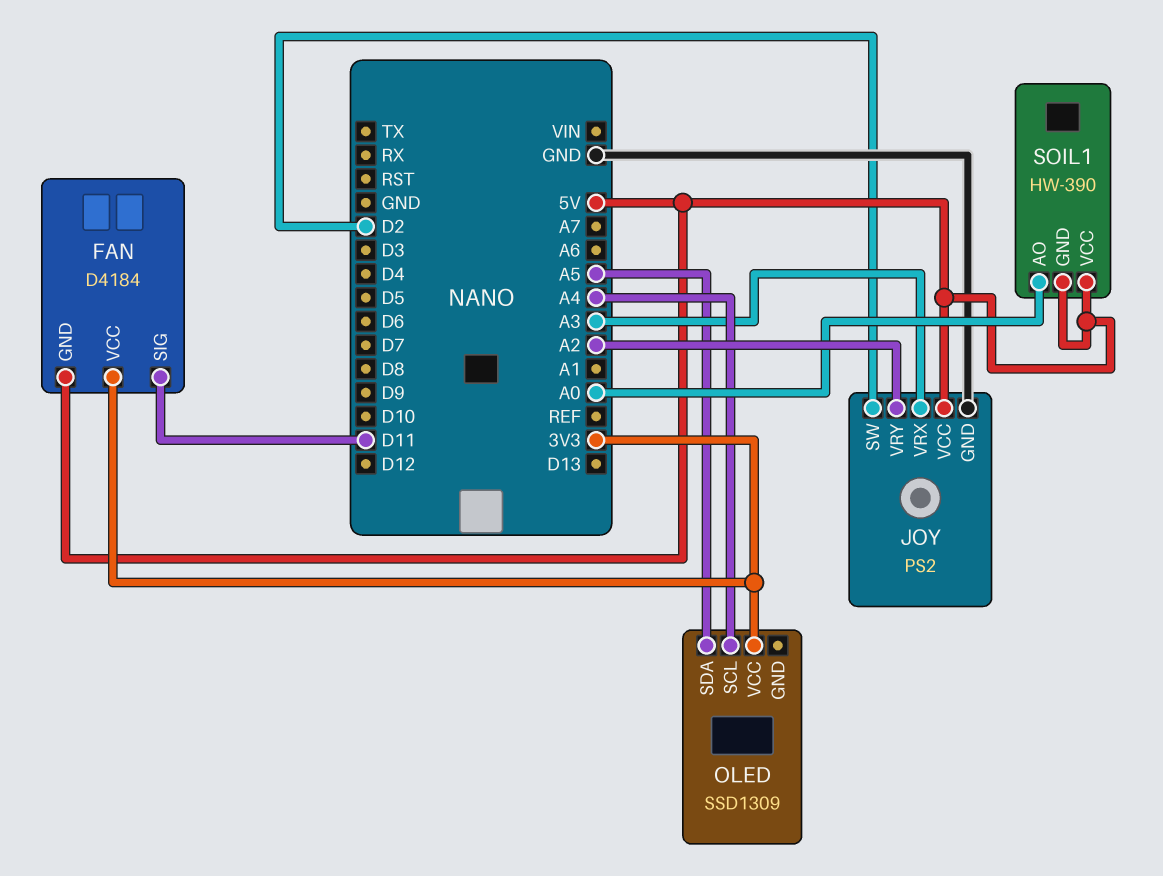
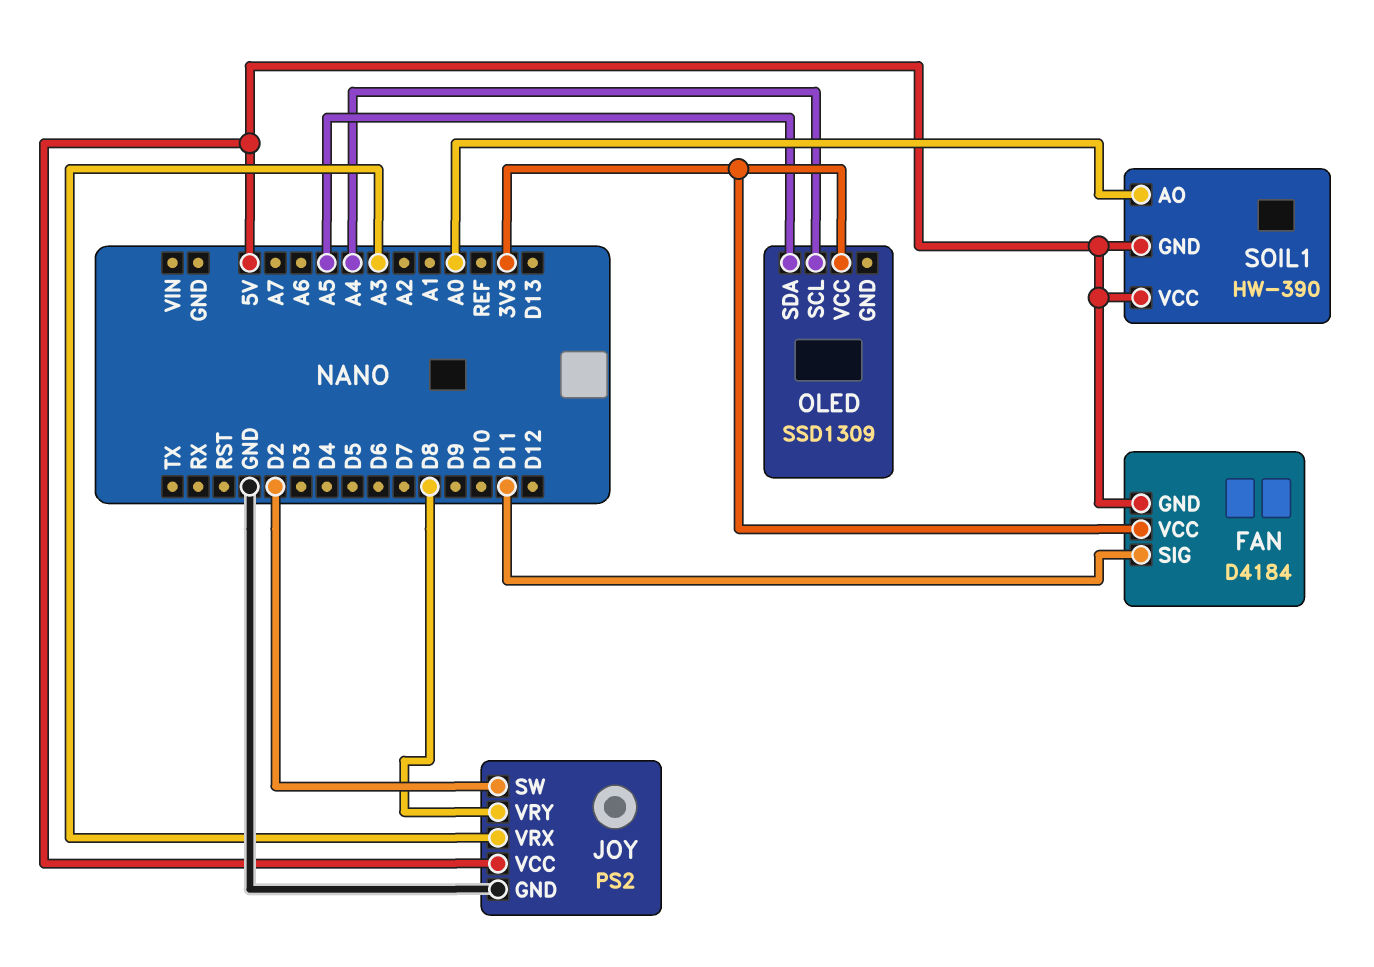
JOY pin VRY: A2 -> D8

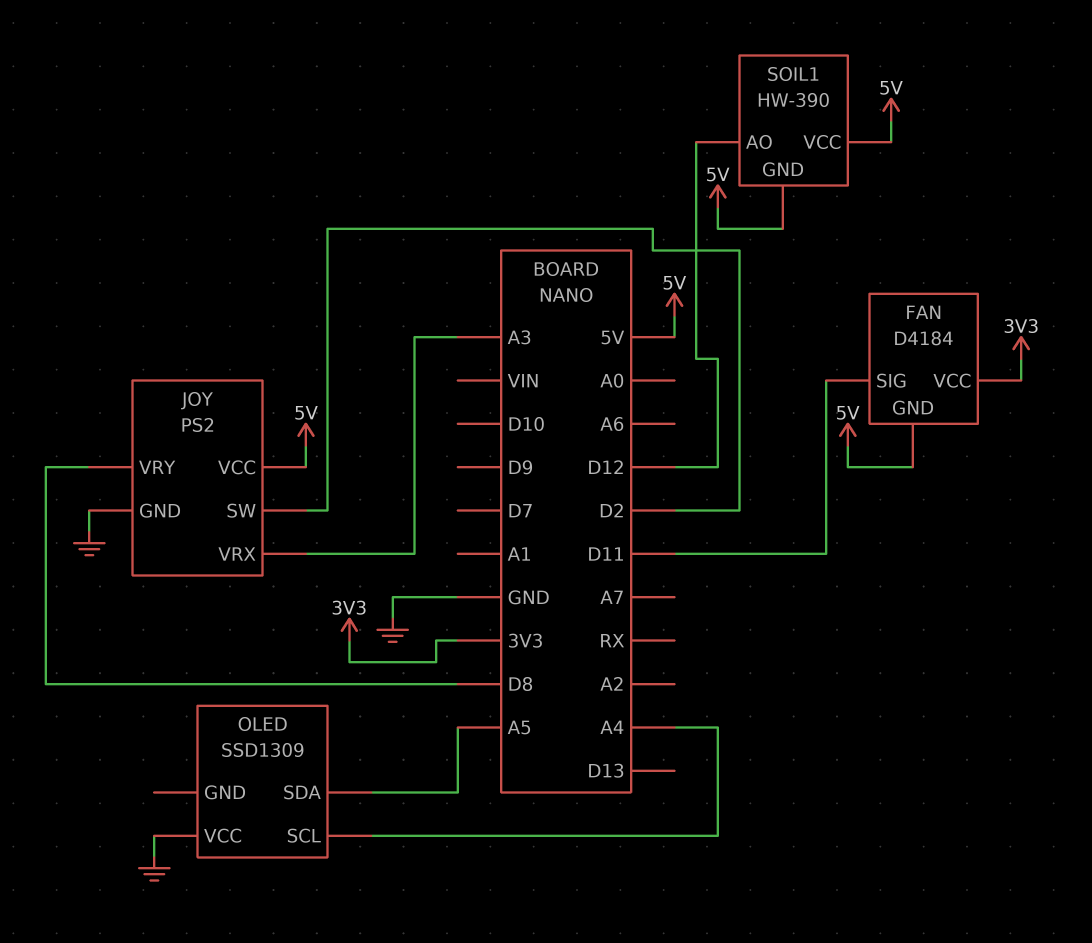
OLED pin VCC: 3V3 -> GND
SOIL1 pin AO: A0 -> D12

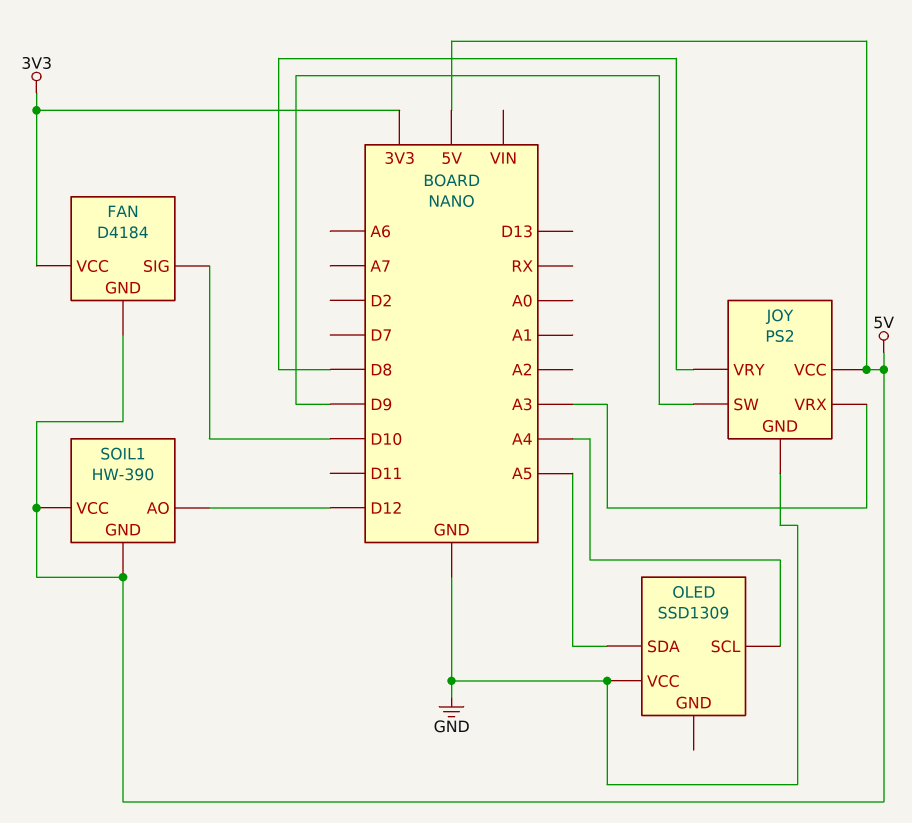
FAN pin SIG: D11 -> D10
JOY pin SW: D2 -> D9

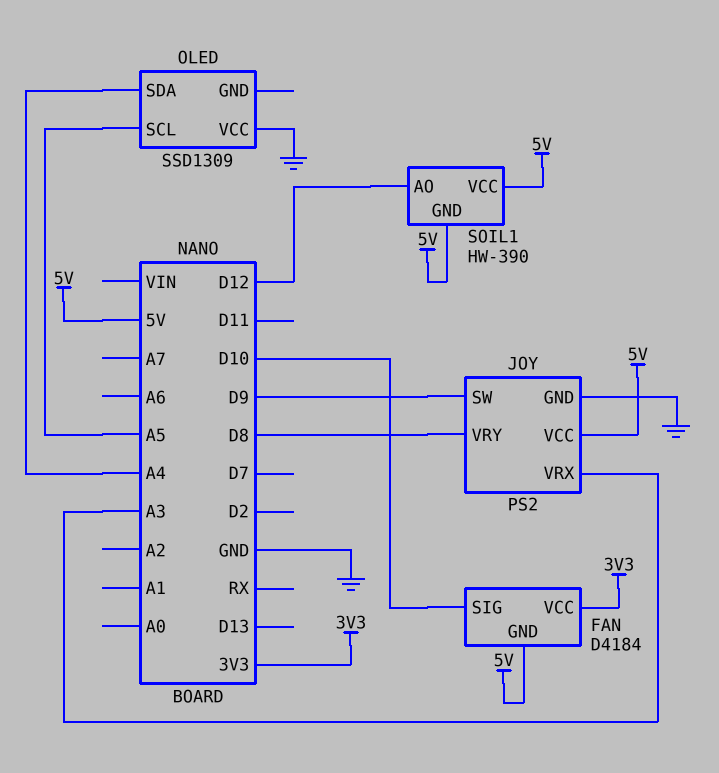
OLED pin SCL: A4 -> A5
OLED pin SDA: A5 -> A4

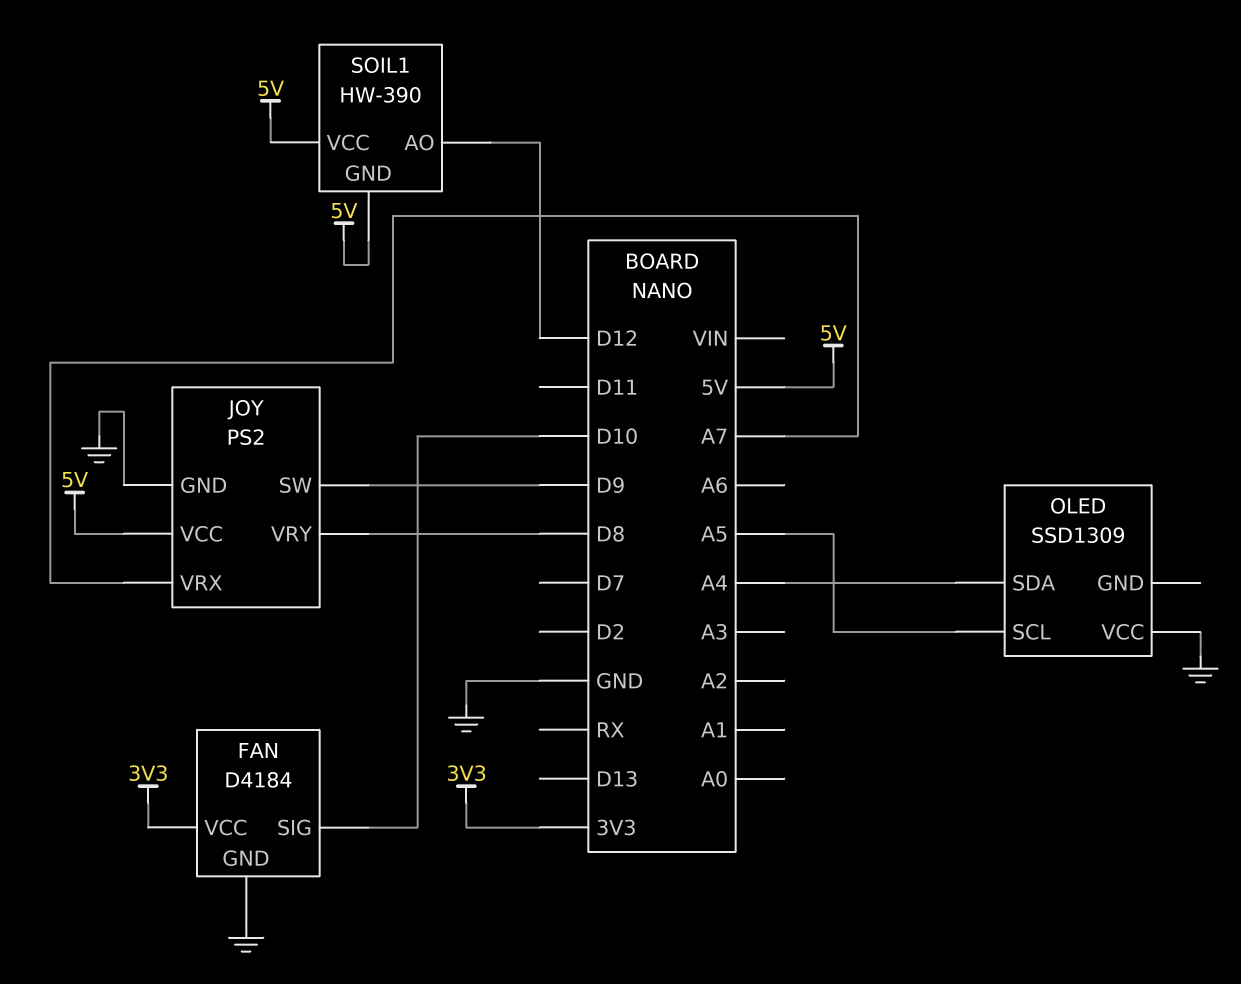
FAN pin GND: 5V -> GND
JOY pin VRX: A3 -> A7

